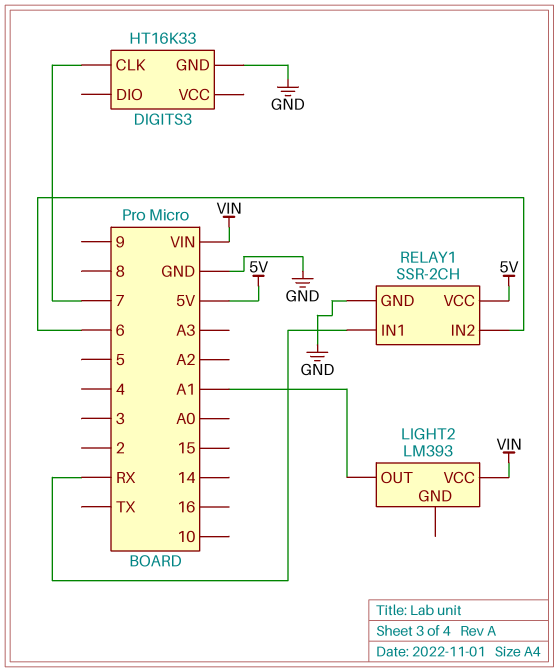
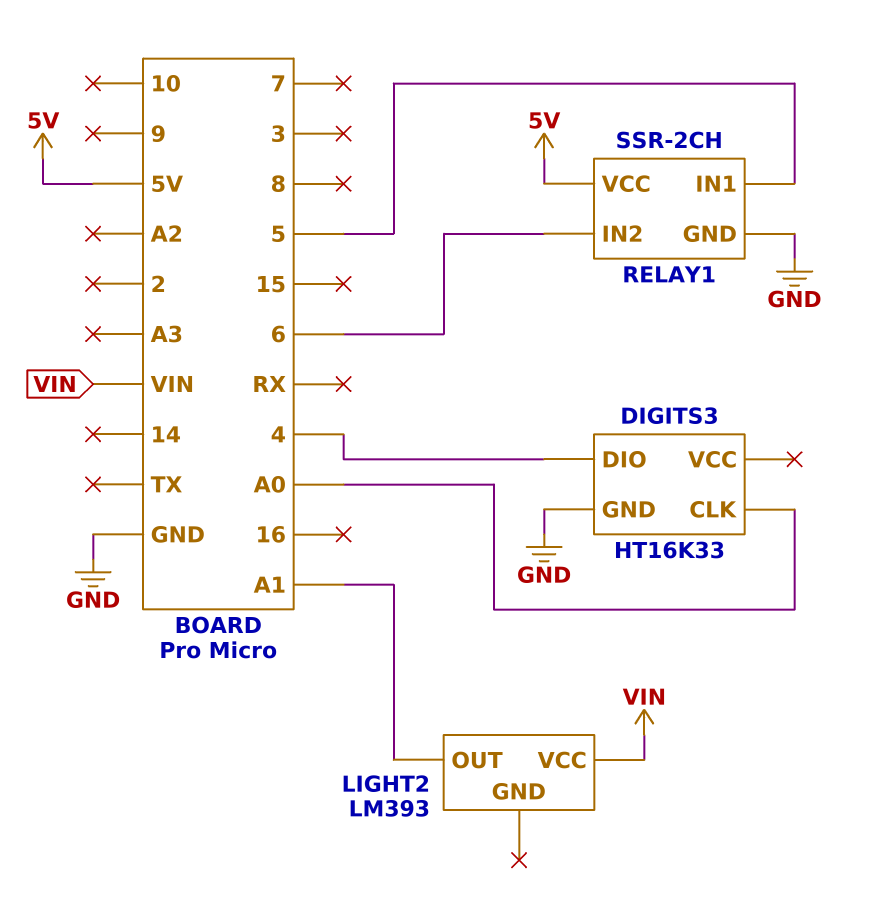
DIGITS3 pin CLK: 7 -> A0
DIGITS3 pin DIO: none -> 4
RELAY1 pin IN1: RX -> 5

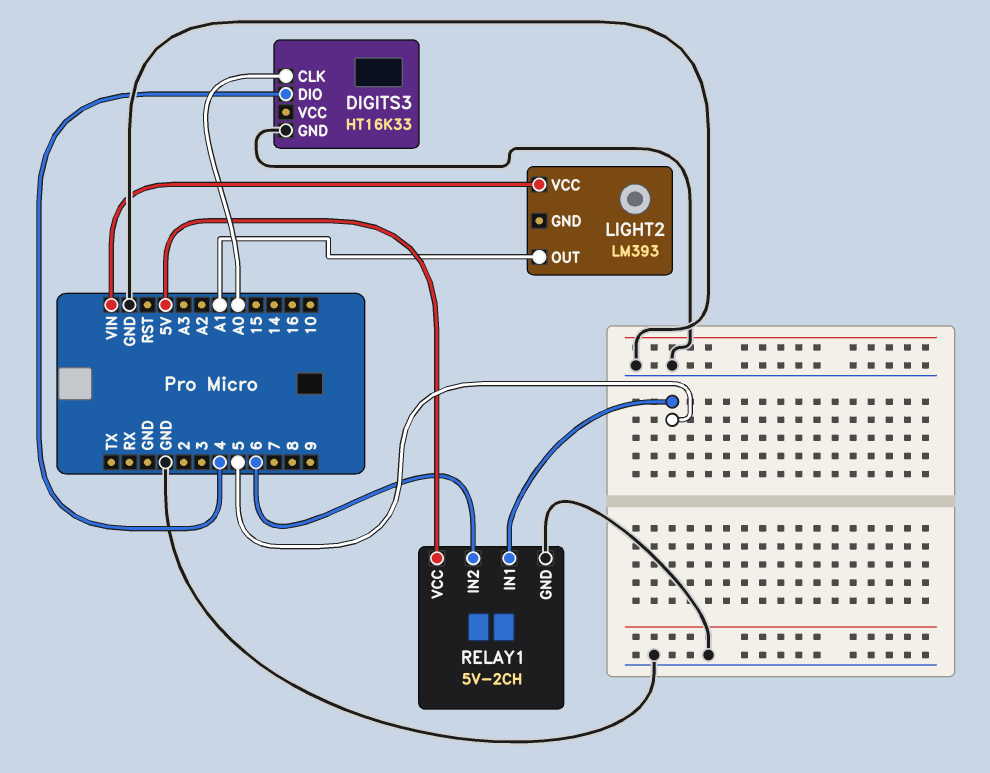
RELAY1: SSR-2CH -> 5V-2CH

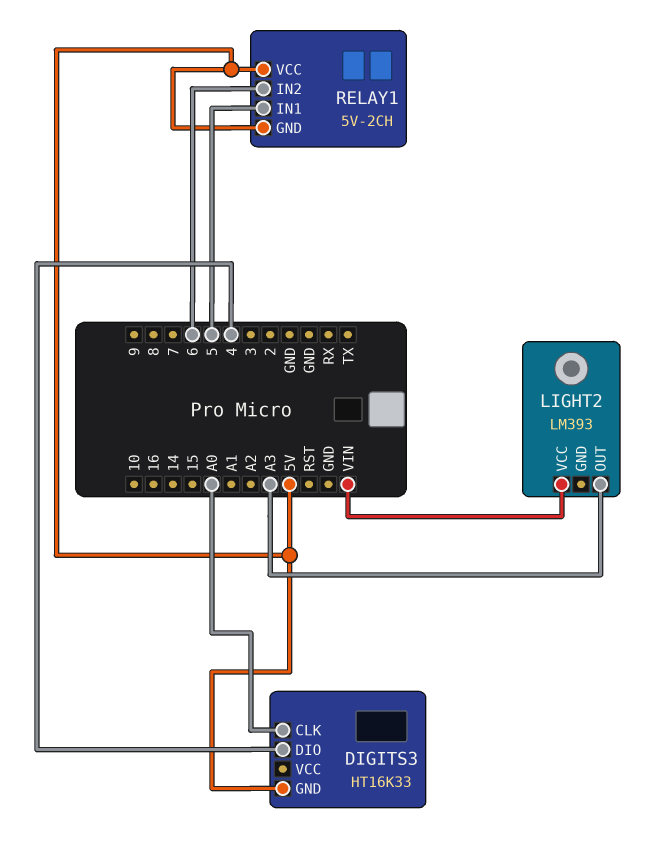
DIGITS3 pin GND: GND -> 5V
LIGHT2 pin OUT: A1 -> A3
RELAY1 pin GND: GND -> 5V

